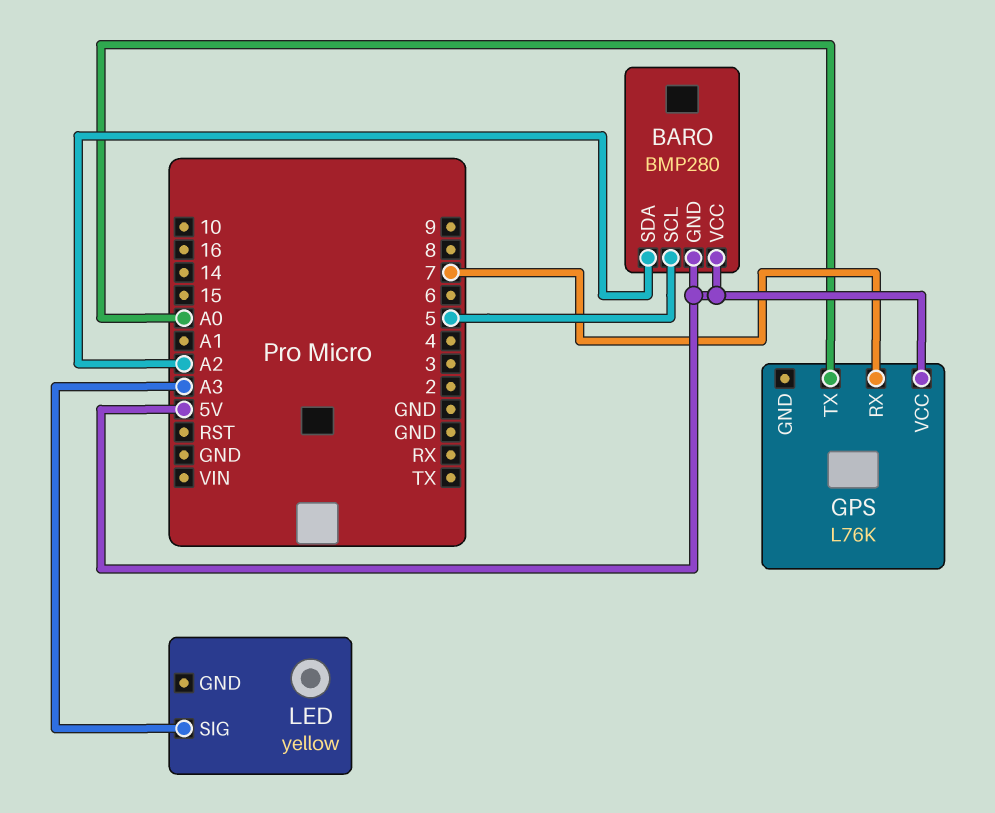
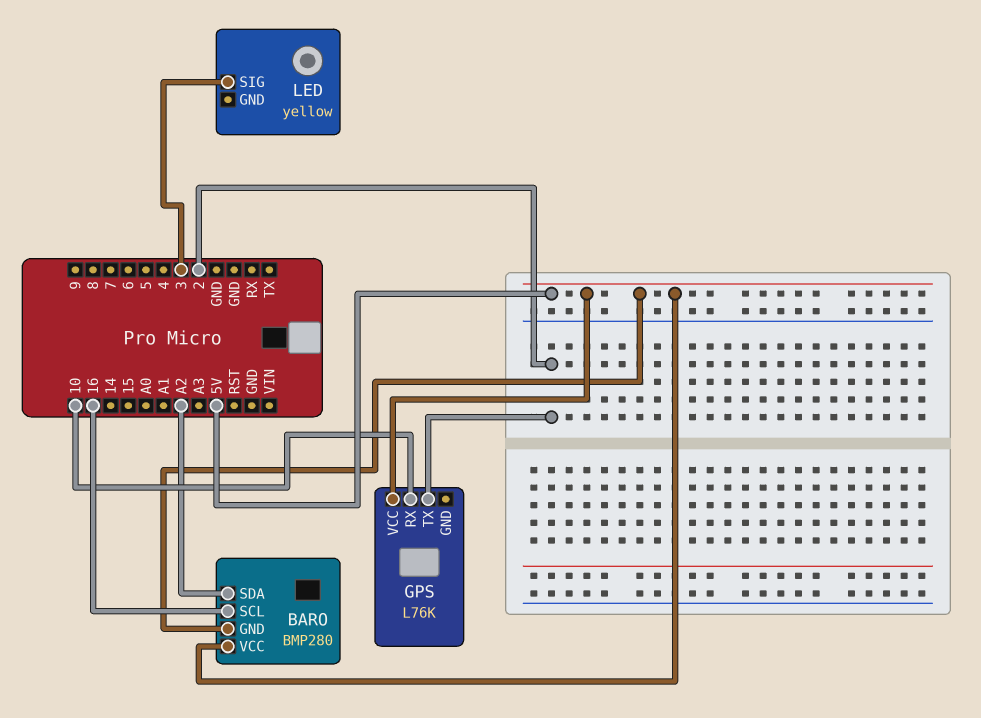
BARO pin SCL: 5 -> 16
GPS pin RX: 7 -> 10
GPS pin TX: A0 -> 2
LED pin SIG: A3 -> 3

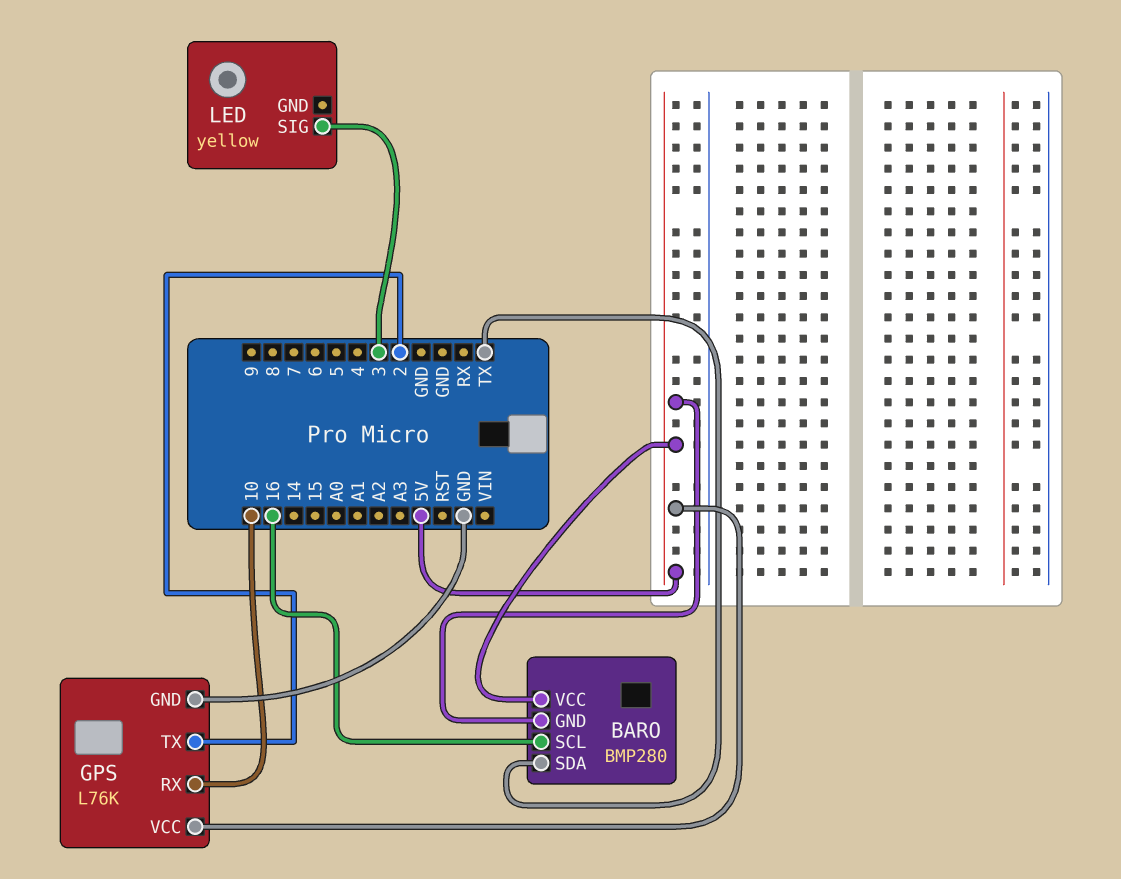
BARO pin SDA: A2 -> TX
GPS pin GND: none -> GND

